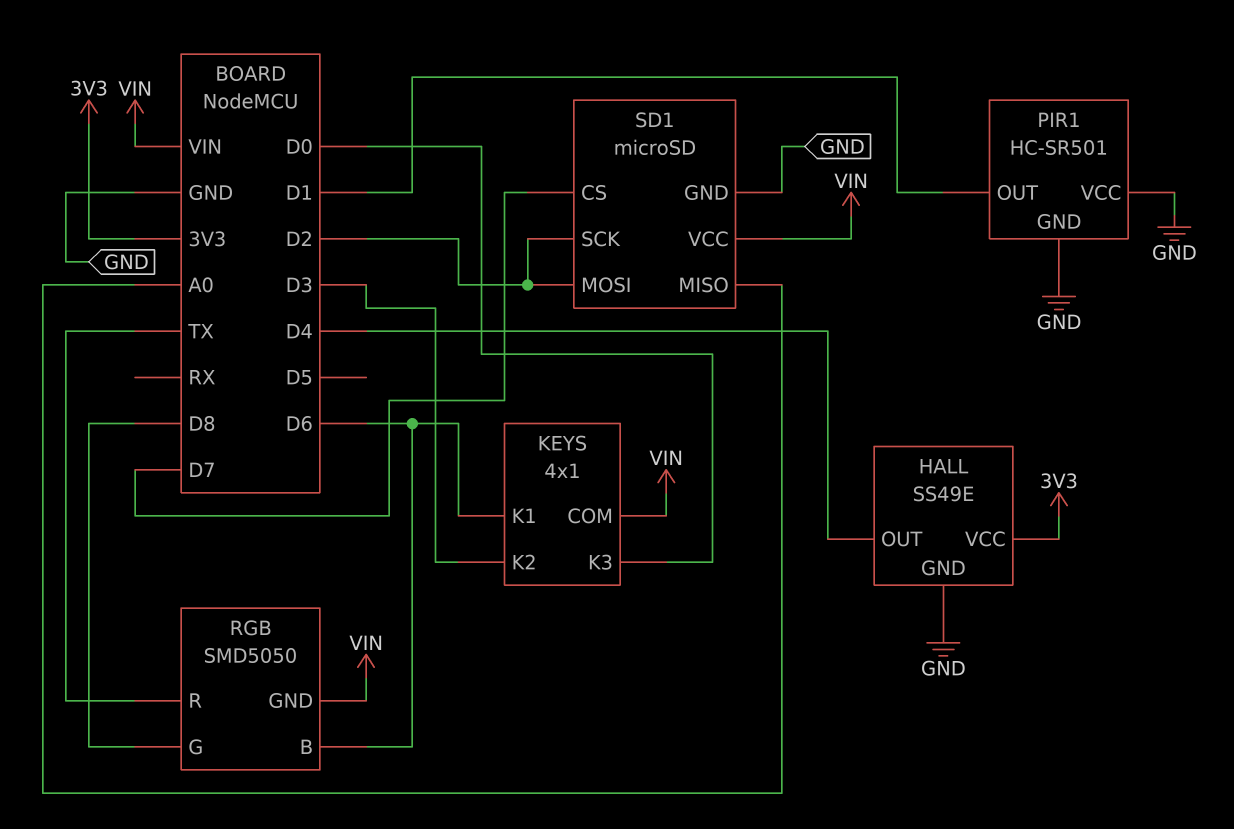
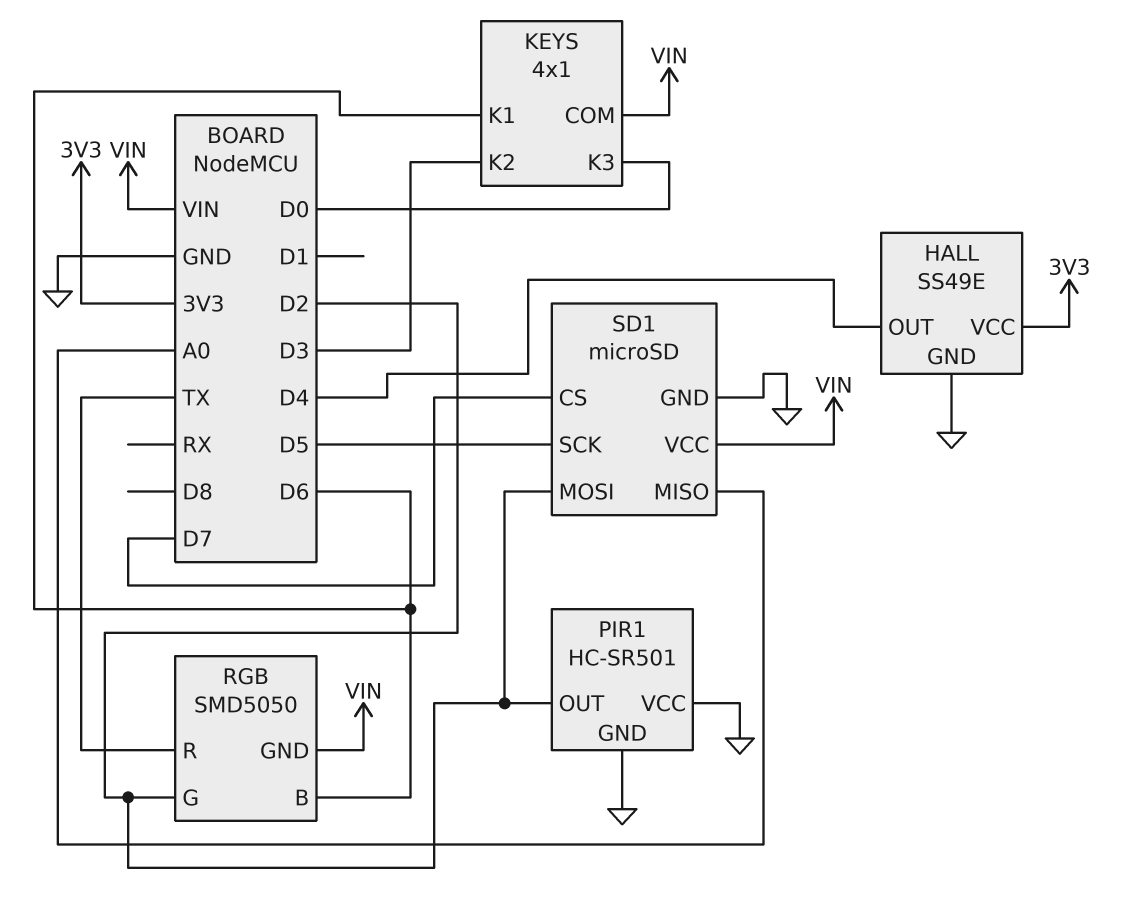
PIR1 pin OUT: D1 -> D2
RGB pin G: D8 -> D2
SD1 pin SCK: D2 -> D5

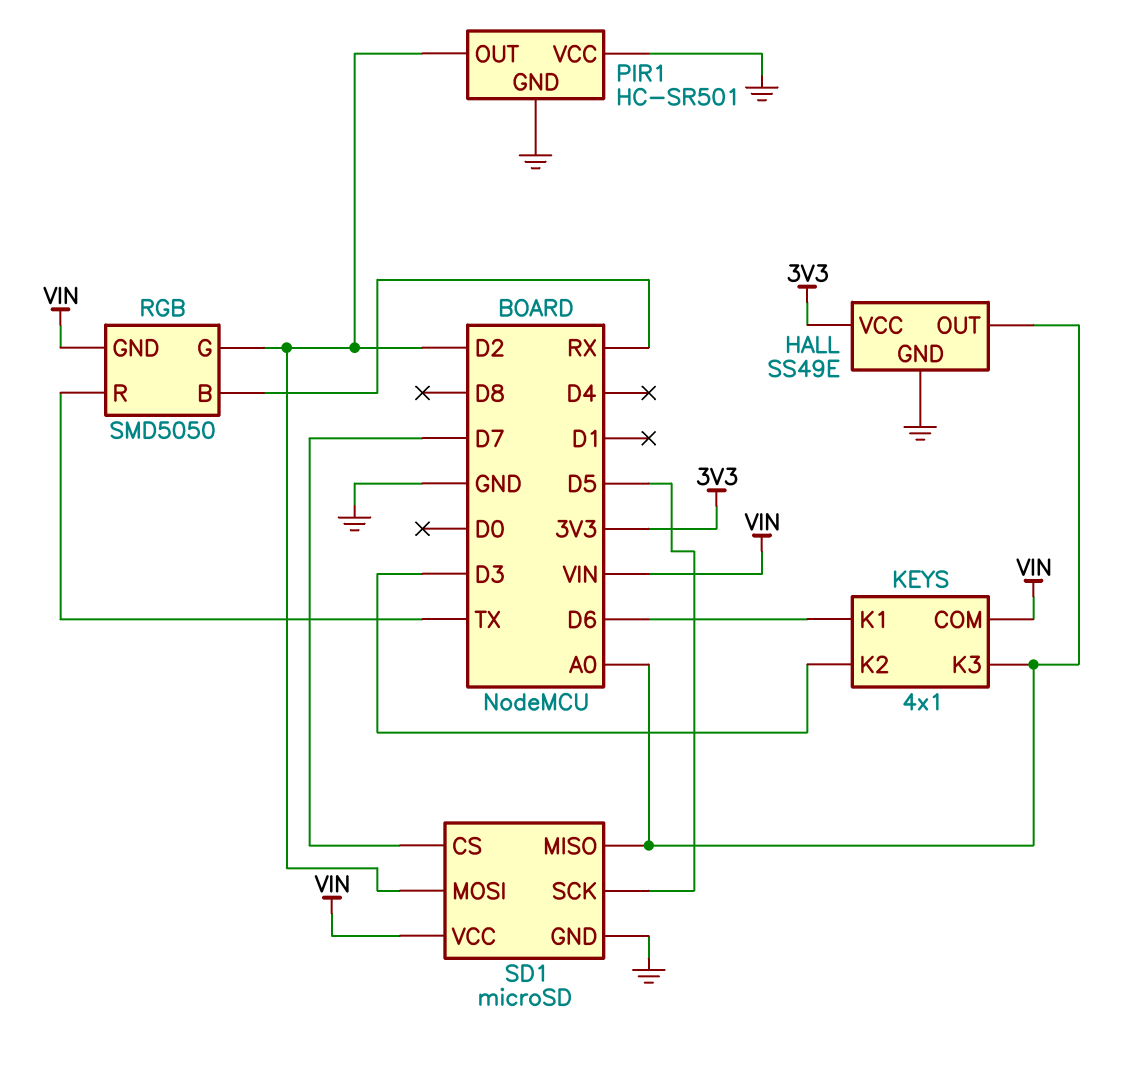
HALL pin OUT: D4 -> A0
KEYS pin K3: D0 -> A0
RGB pin B: D6 -> RX

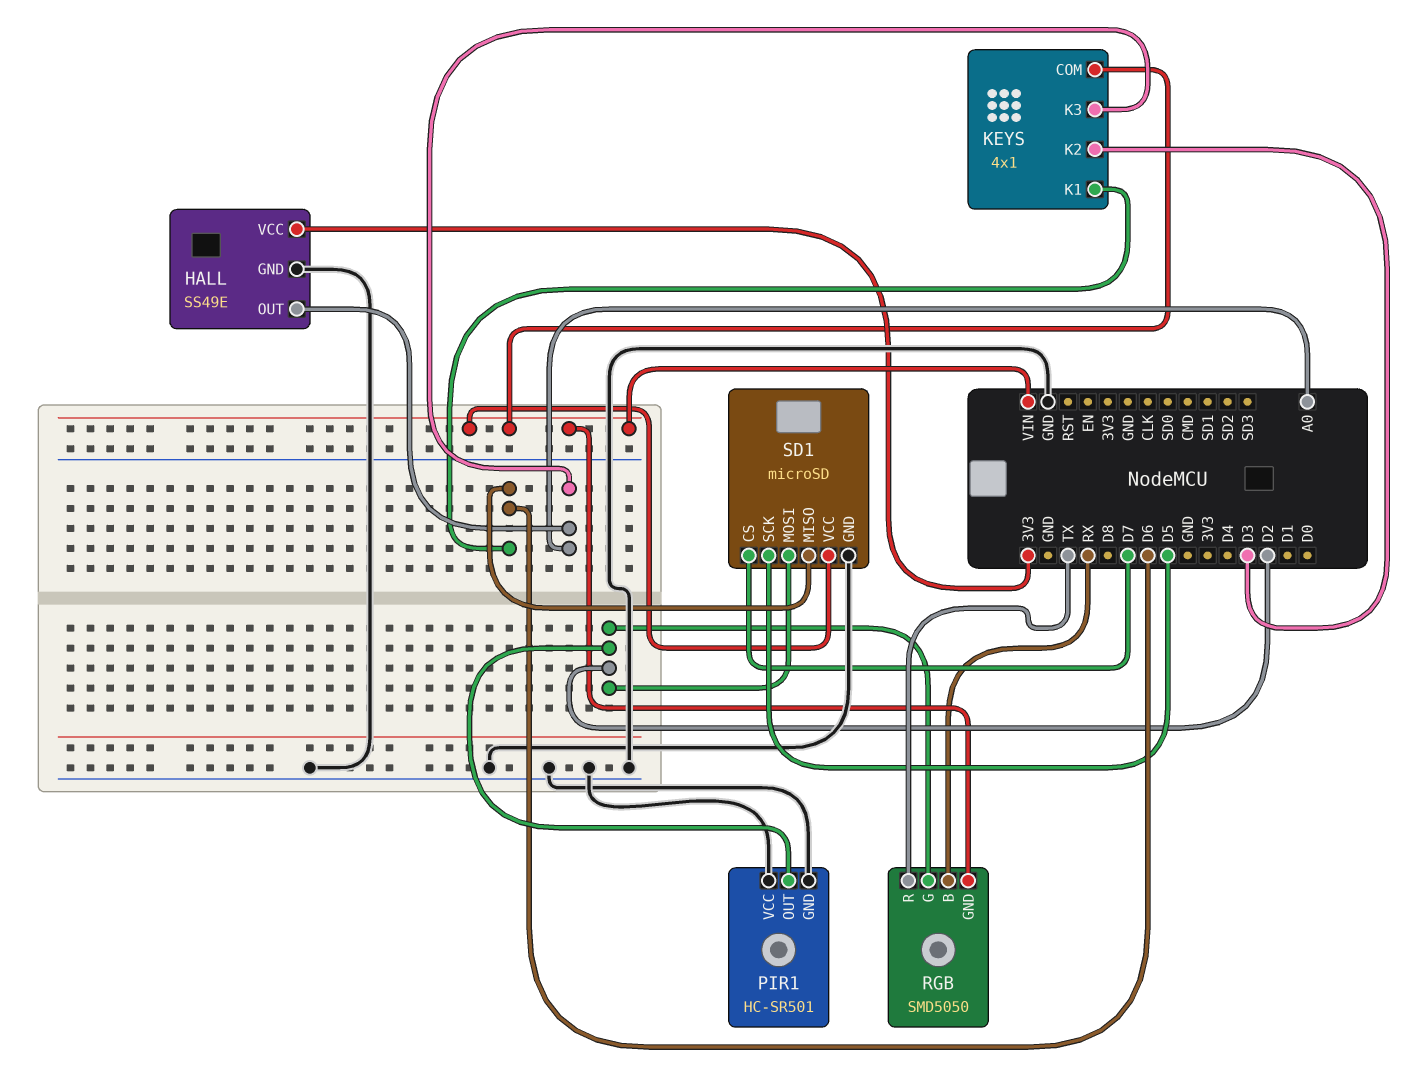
SD1 pin MISO: A0 -> D6

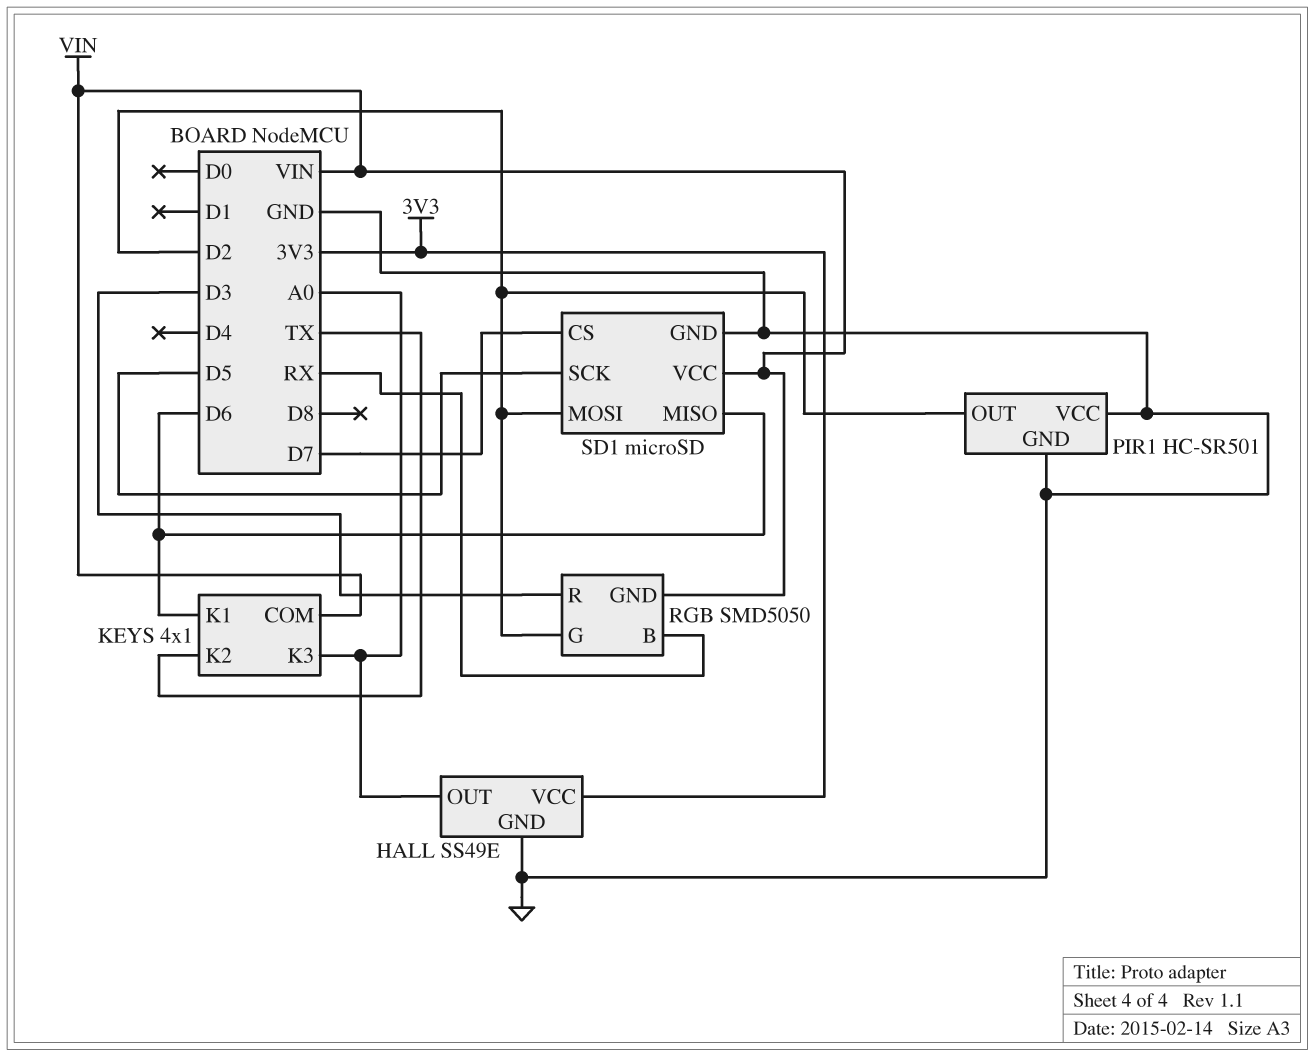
KEYS pin K2: D3 -> TX
RGB pin R: TX -> D3

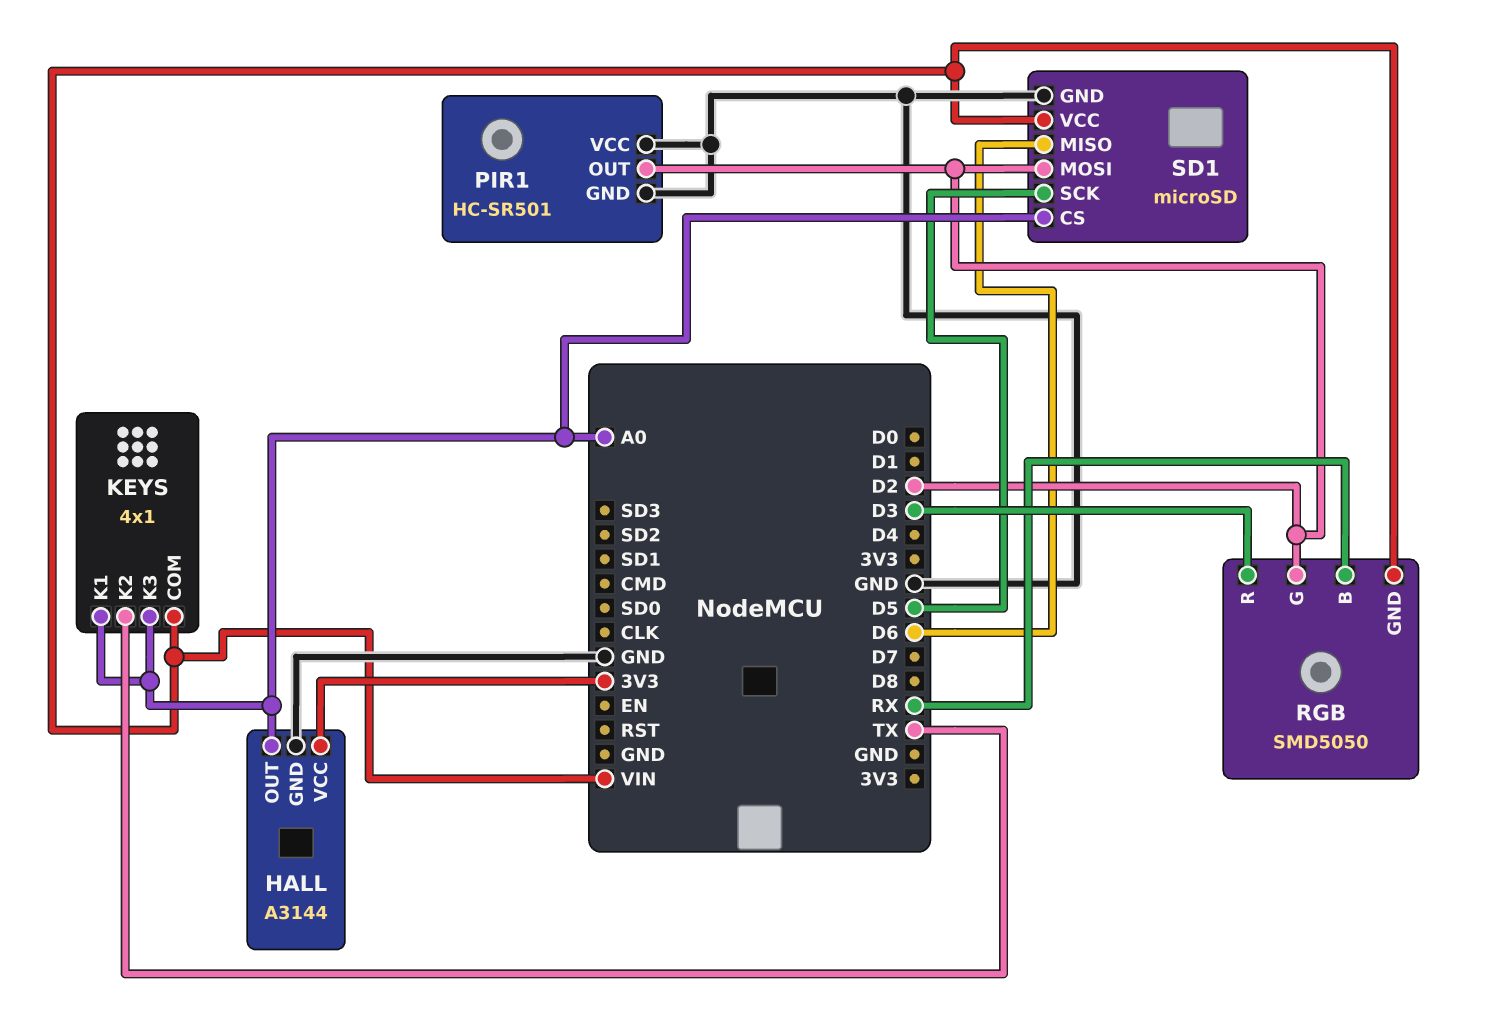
HALL: SS49E -> A3144
KEYS pin K1: D6 -> A0
SD1 pin CS: D7 -> A0

